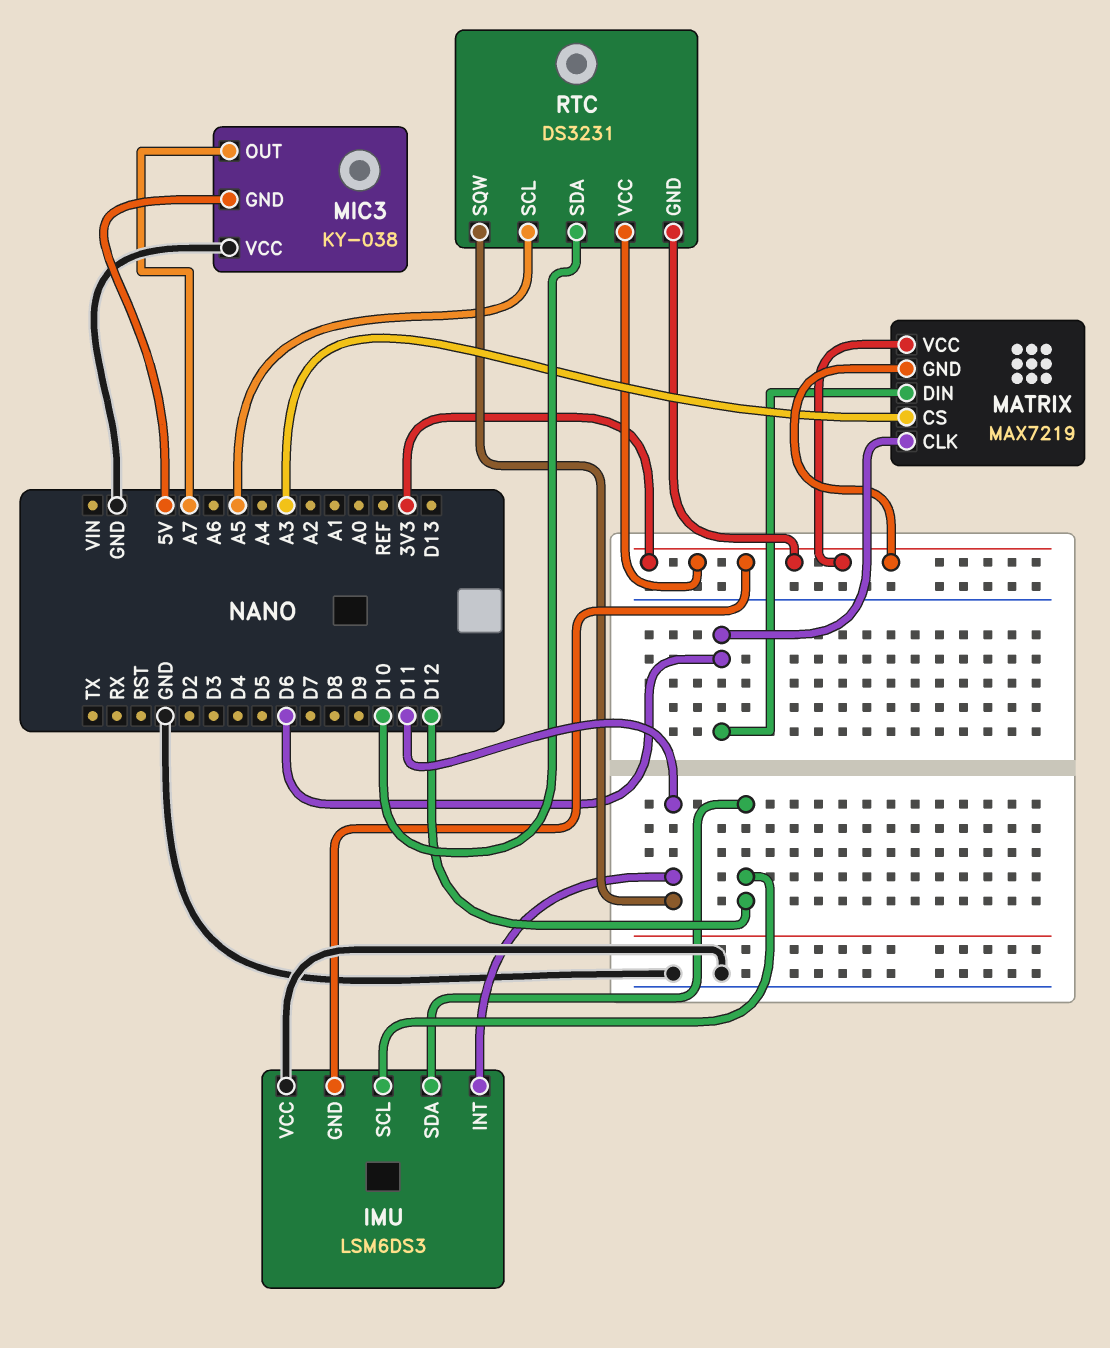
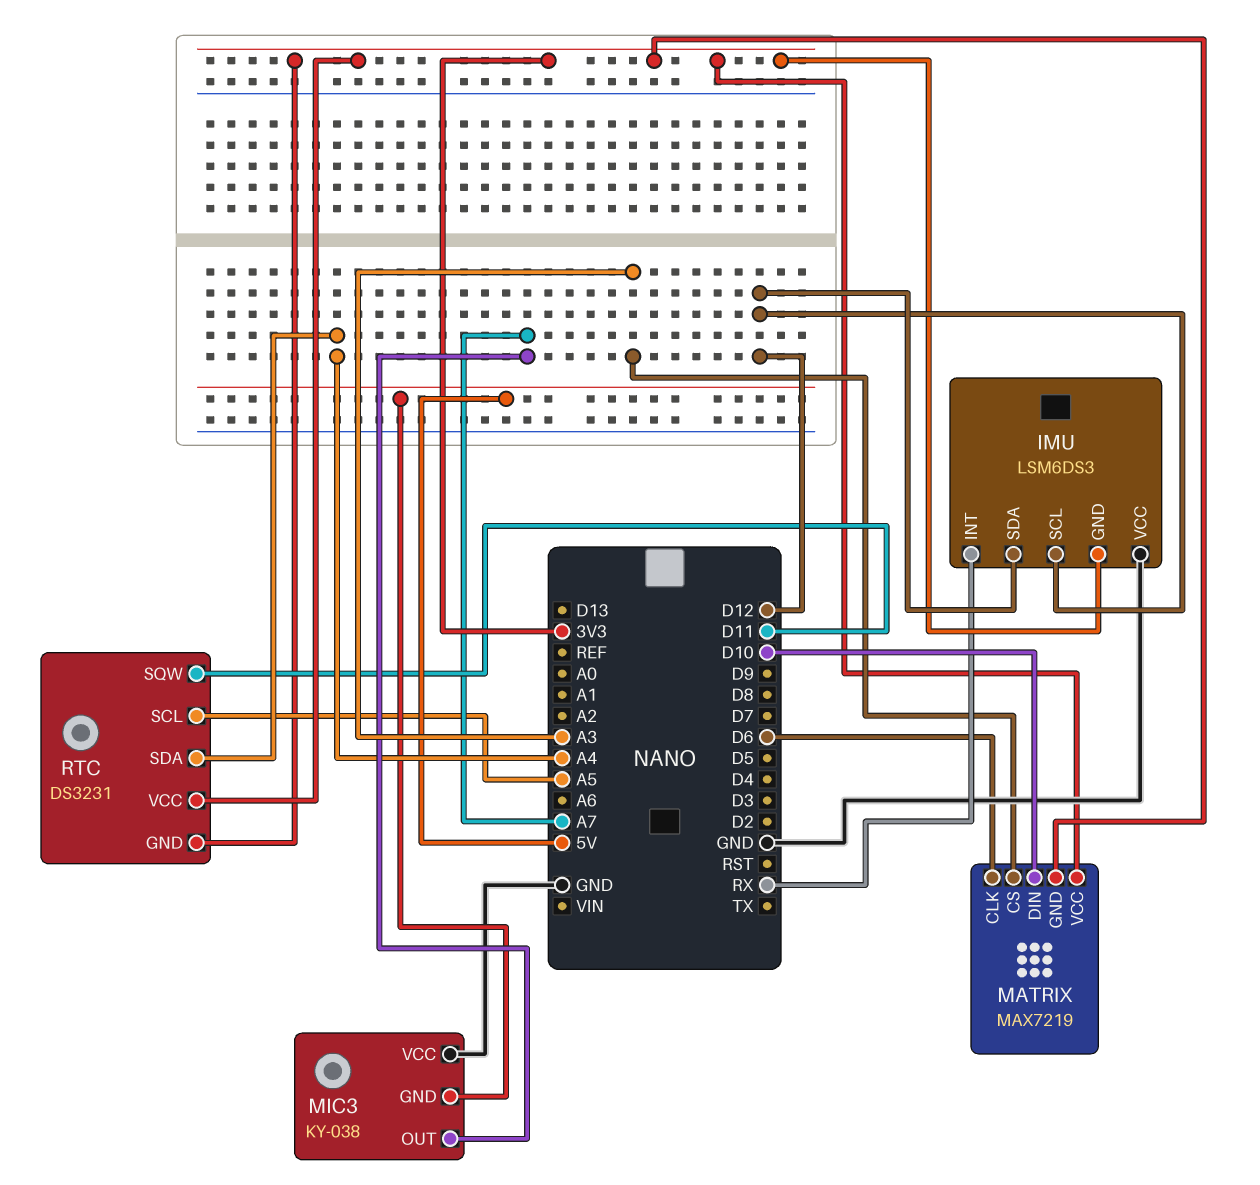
IMU pin INT: D11 -> RX
MATRIX pin DIN: D6 -> D10
RTC pin SDA: D10 -> A4

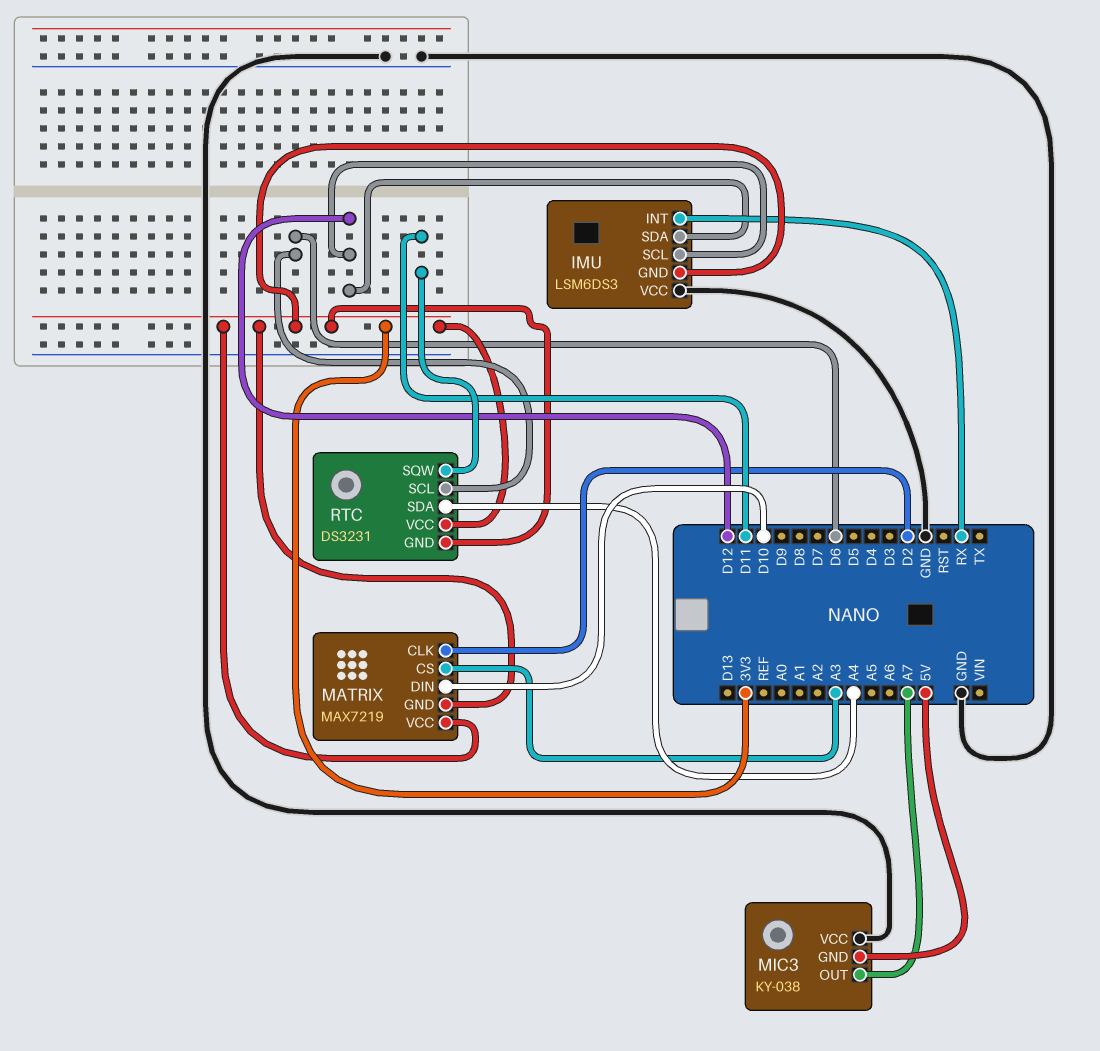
MATRIX pin CLK: D6 -> D2
RTC pin SCL: A5 -> D6

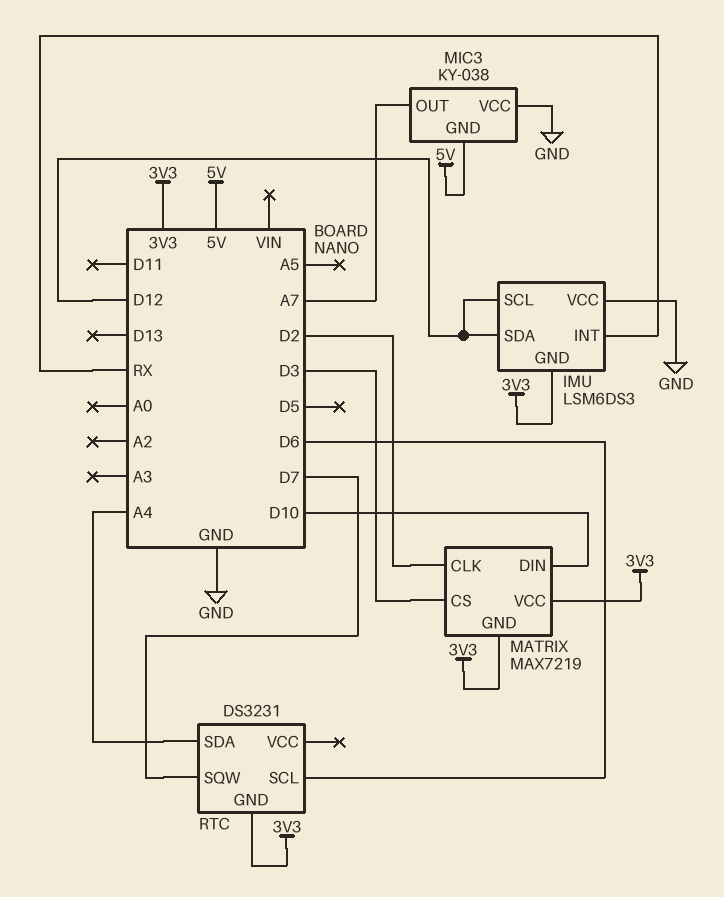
MATRIX pin CS: A3 -> D3
RTC pin SQW: D11 -> D7
RTC pin VCC: 3V3 -> none

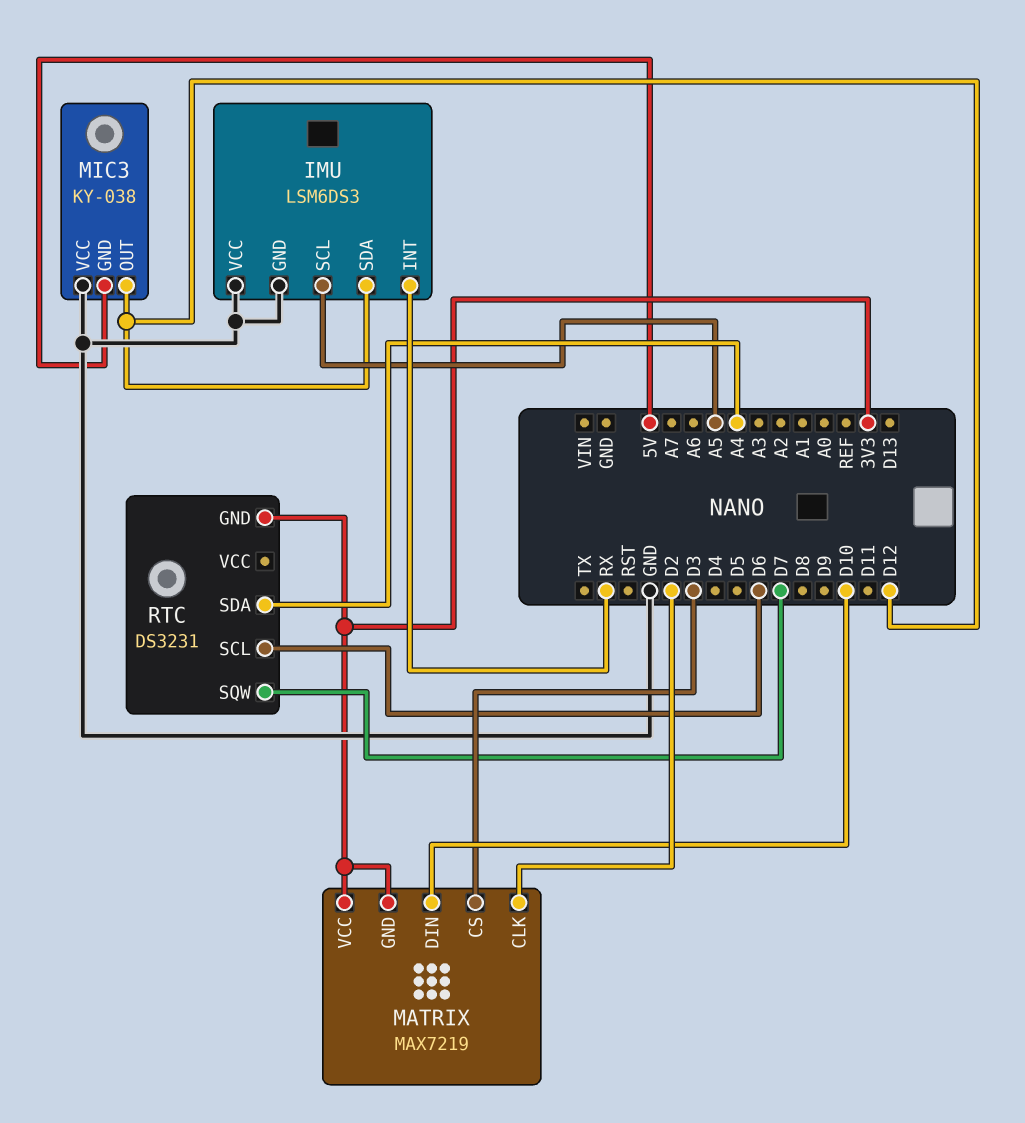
IMU pin GND: 3V3 -> GND
IMU pin SCL: D12 -> A5
MIC3 pin OUT: A7 -> D12

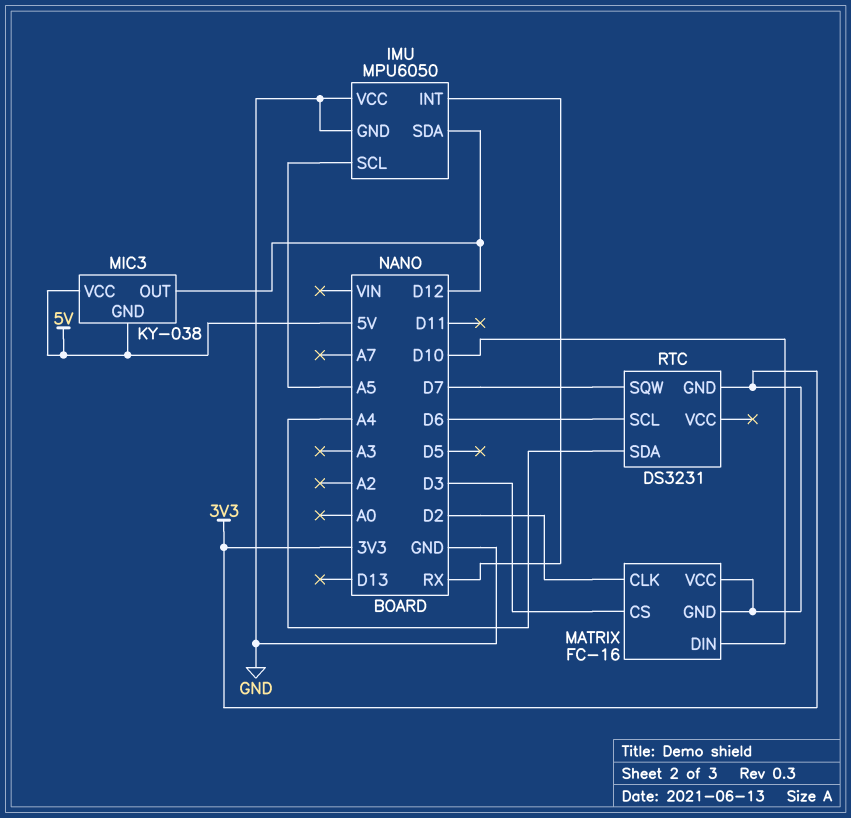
IMU: LSM6DS3 -> MPU6050
MATRIX: MAX7219 -> FC-16
MIC3 pin VCC: GND -> 5V

